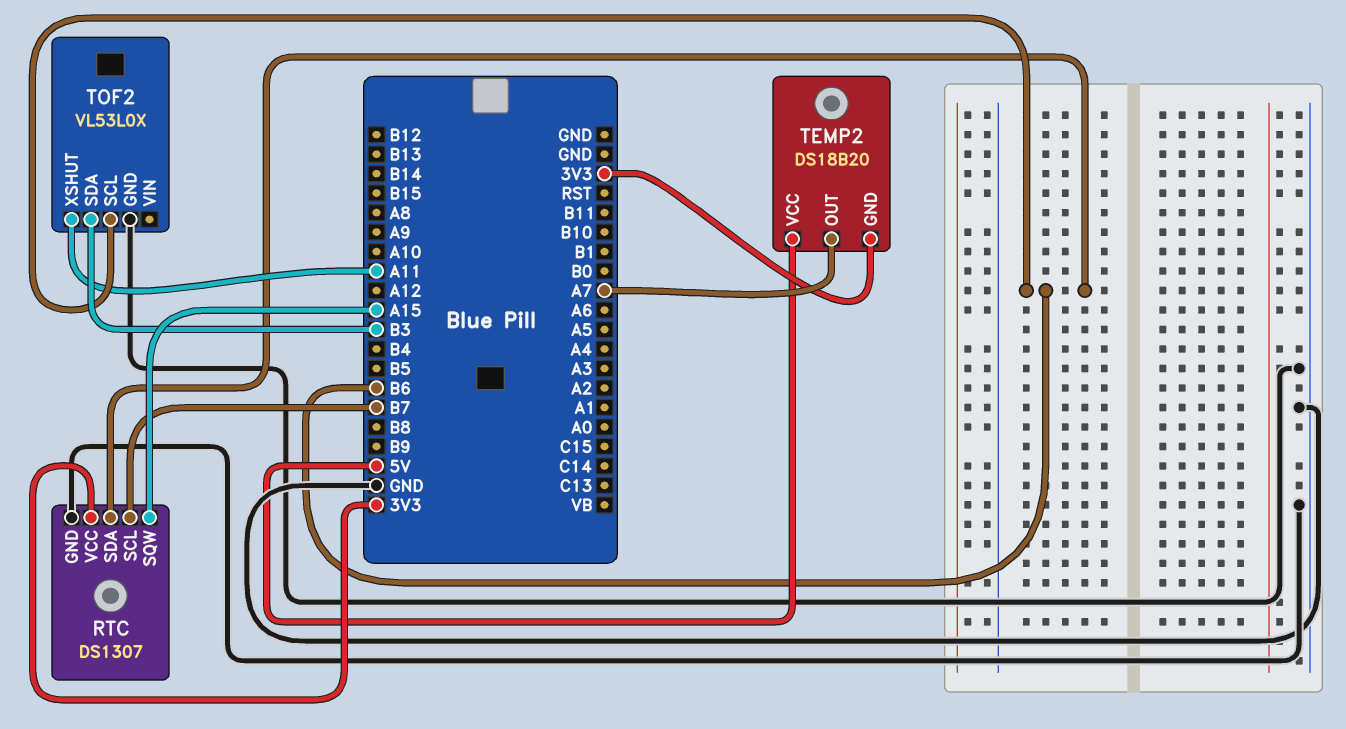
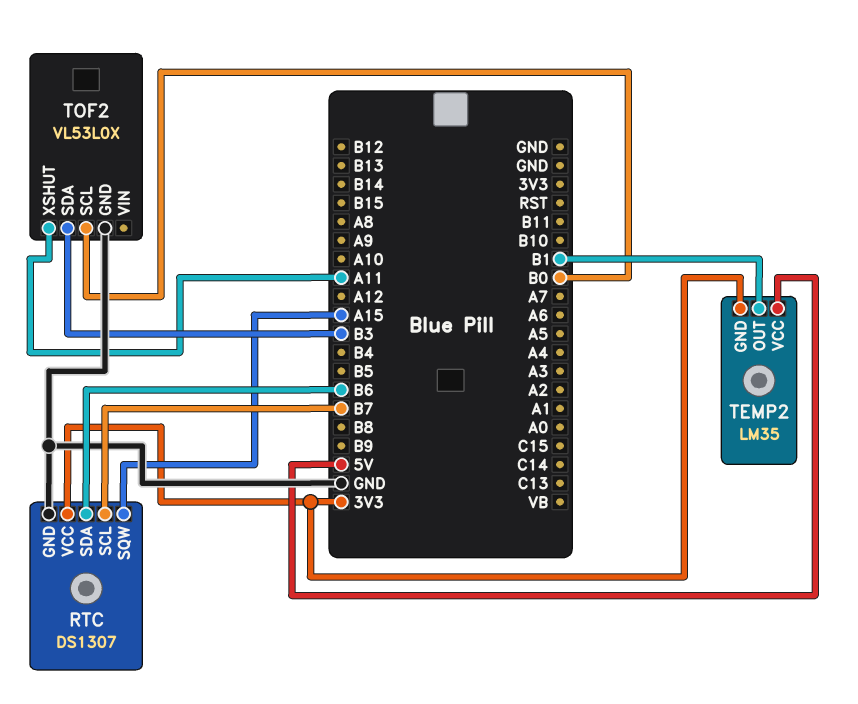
TEMP2: DS18B20 -> LM35
TEMP2 pin OUT: A7 -> B1
TOF2 pin SCL: B6 -> B0

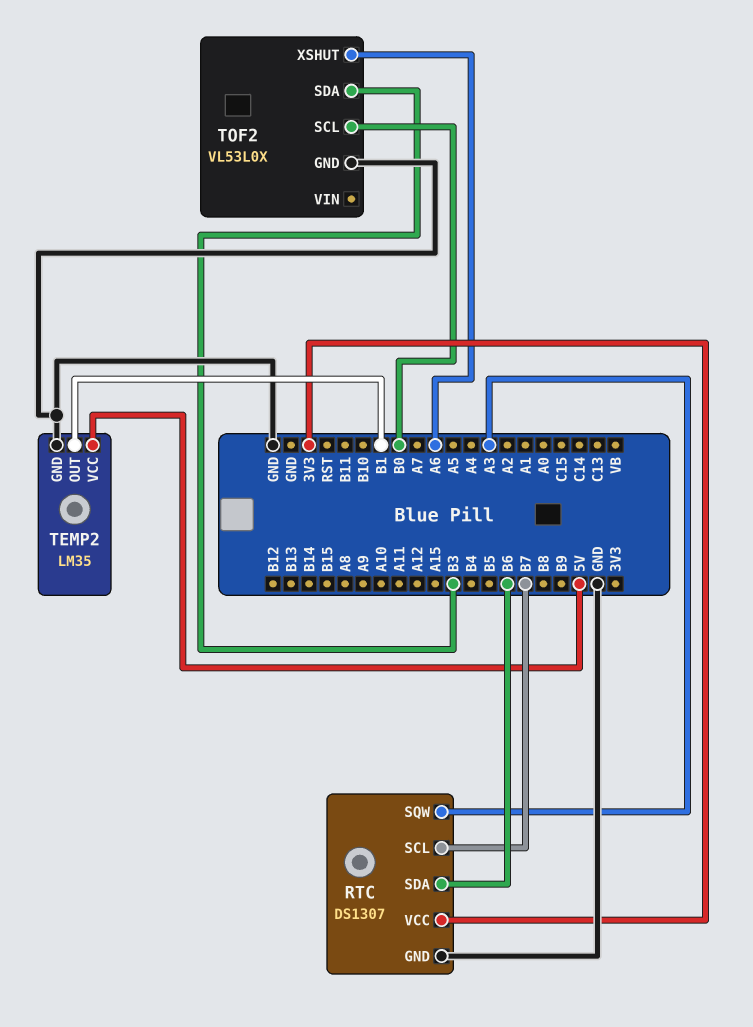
RTC pin SQW: A15 -> A3
TEMP2 pin GND: 3V3 -> GND
TOF2 pin XSHUT: A11 -> A6

